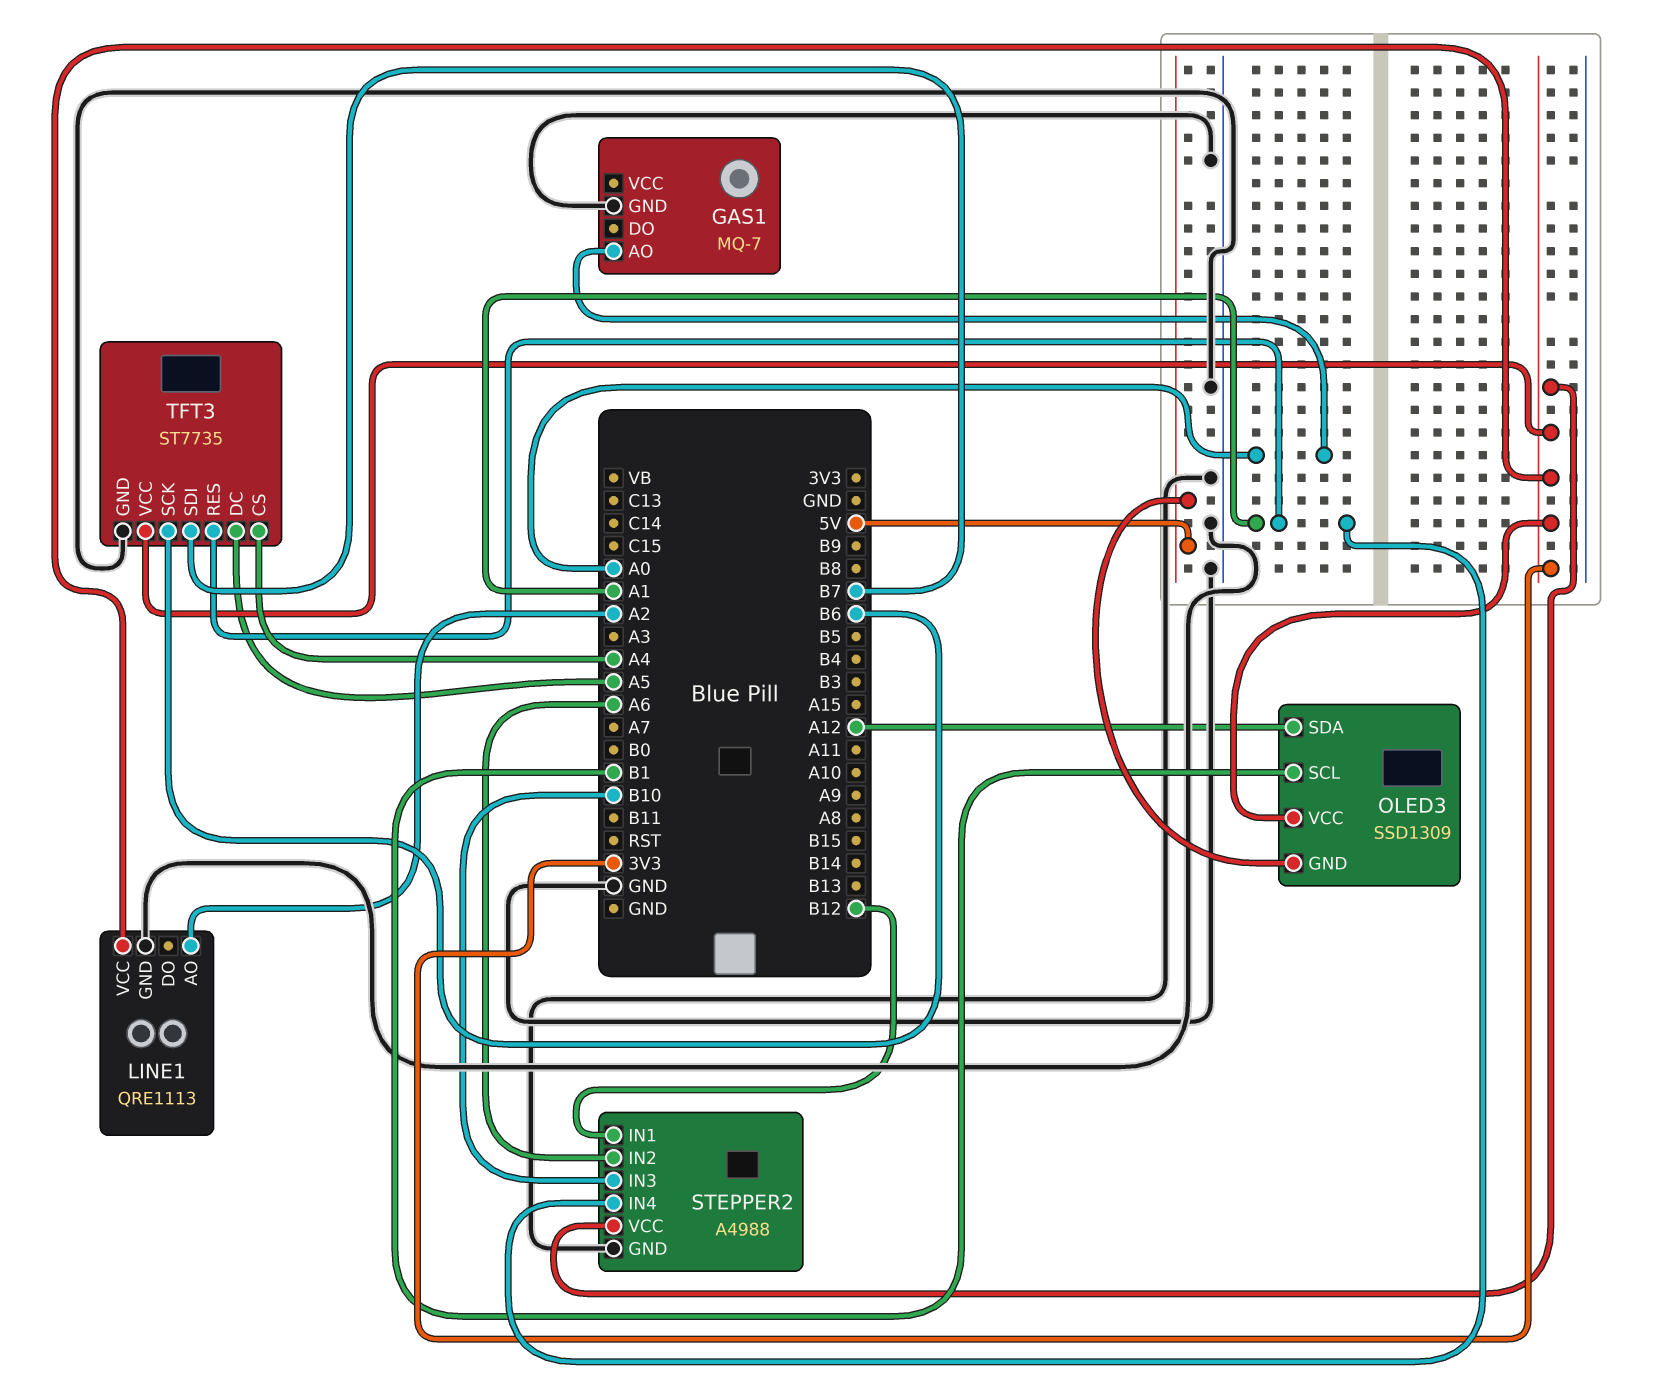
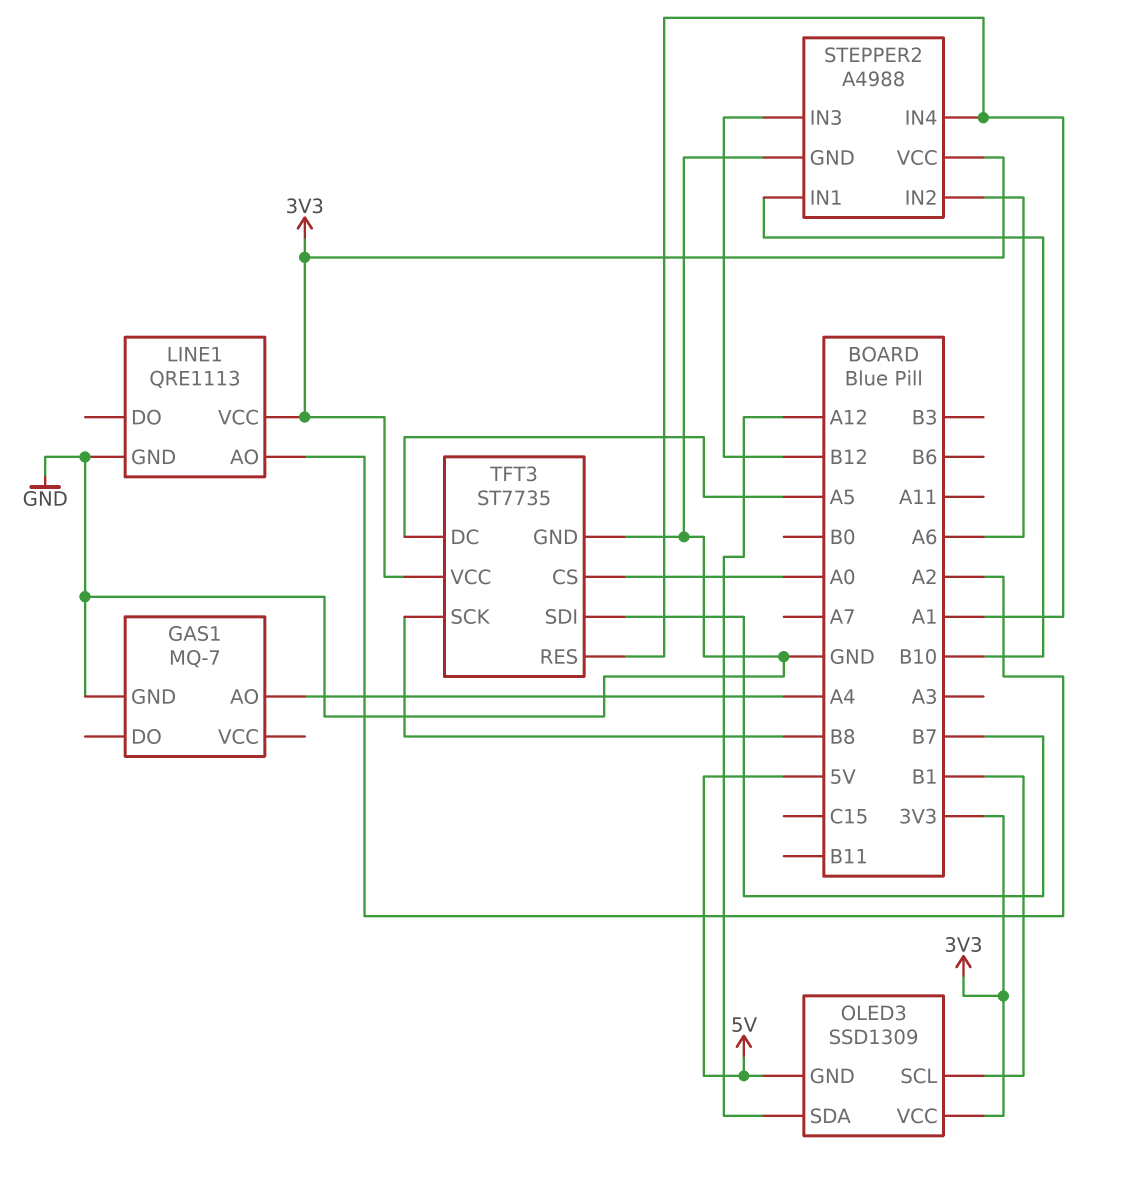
GAS1 pin AO: A0 -> A4
STEPPER2 pin IN1: B12 -> B10
STEPPER2 pin IN3: B10 -> B12
TFT3 pin CS: A4 -> A0
TFT3 pin SCK: B6 -> B8

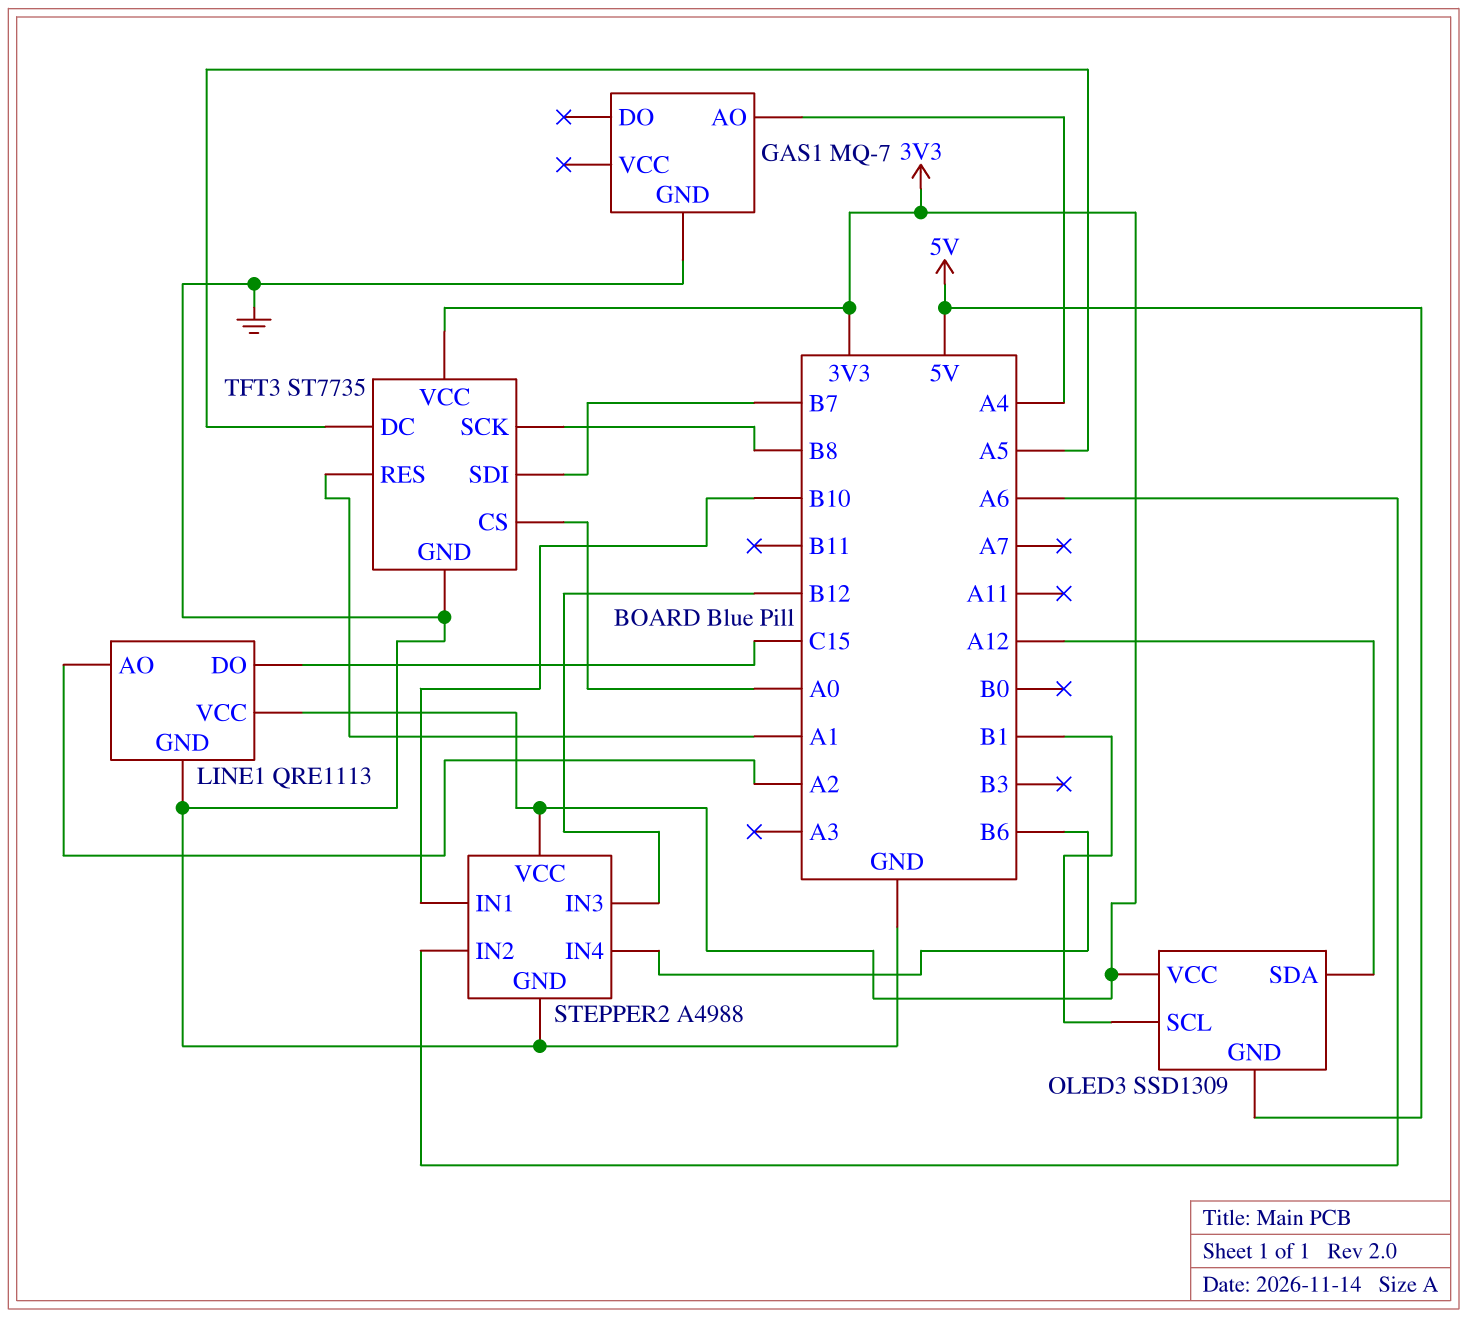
LINE1 pin DO: none -> C15
STEPPER2 pin IN4: A1 -> B6

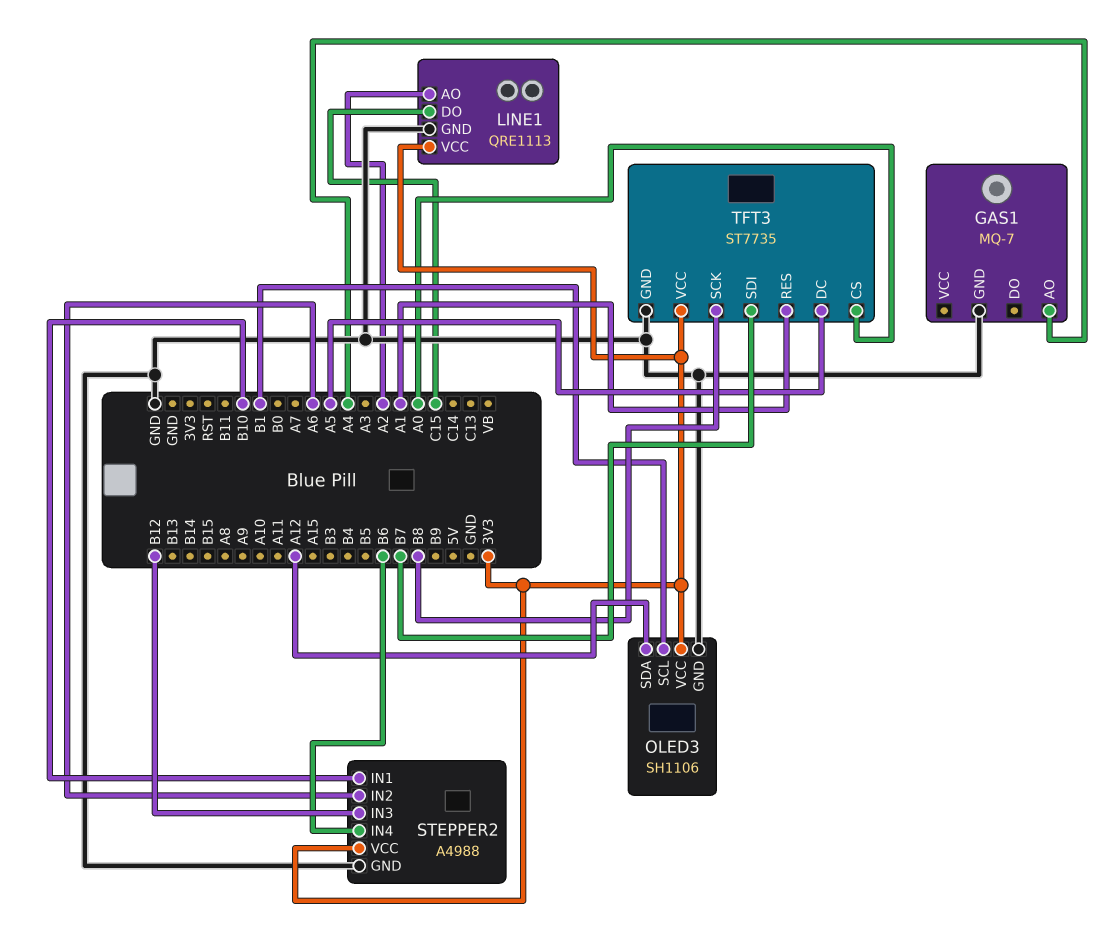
OLED3: SSD1309 -> SH1106
OLED3 pin GND: 5V -> GND

